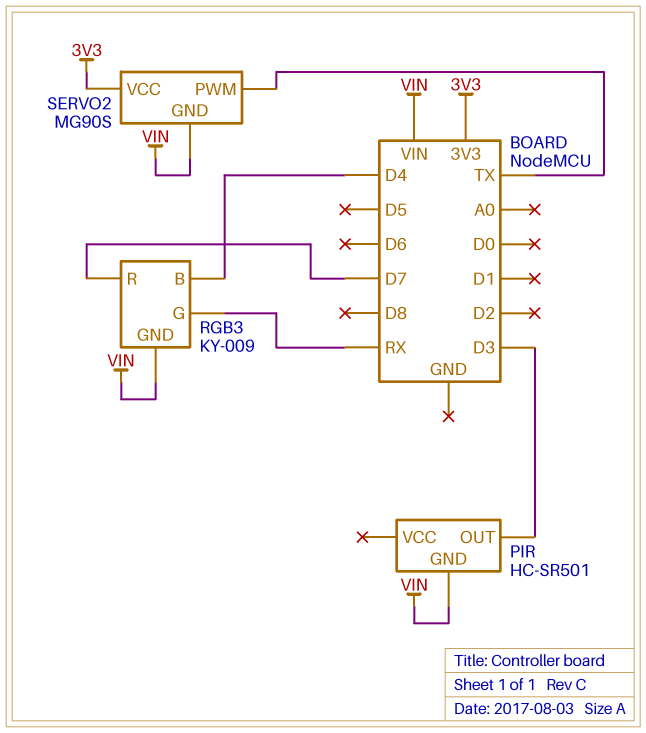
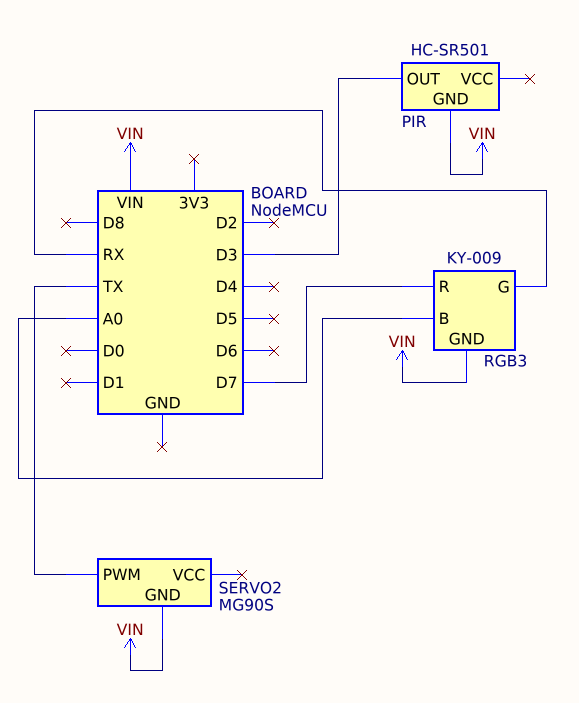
RGB3 pin B: D4 -> A0
SERVO2 pin VCC: 3V3 -> none

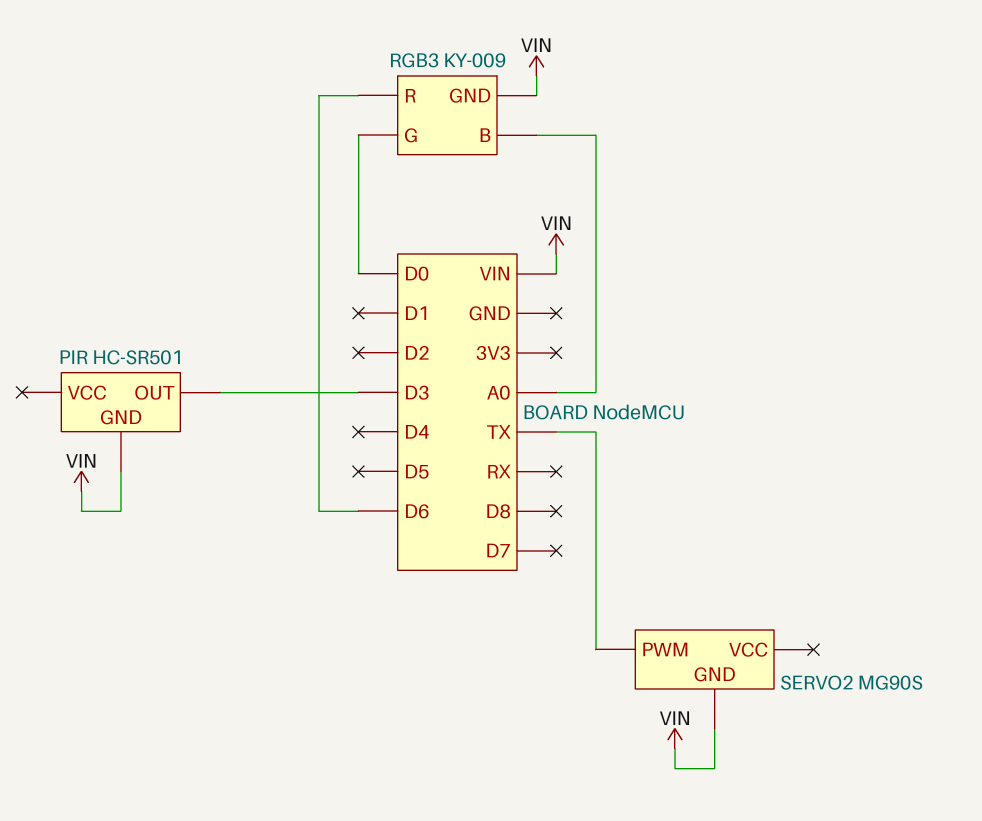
RGB3 pin G: RX -> D0
RGB3 pin R: D7 -> D6

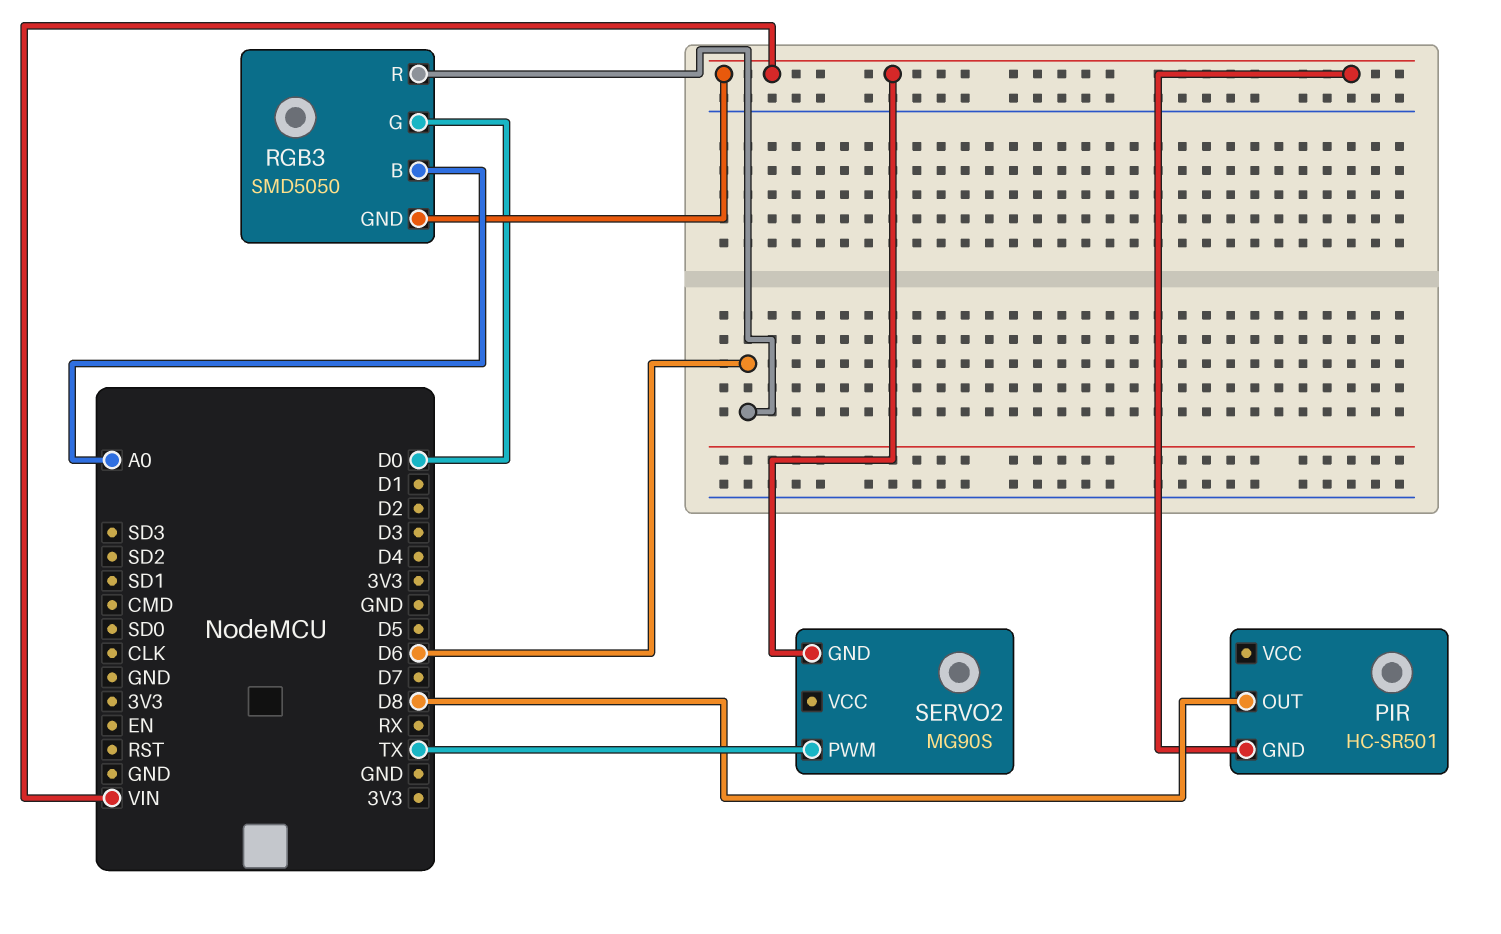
PIR pin OUT: D3 -> D8
RGB3: KY-009 -> SMD5050

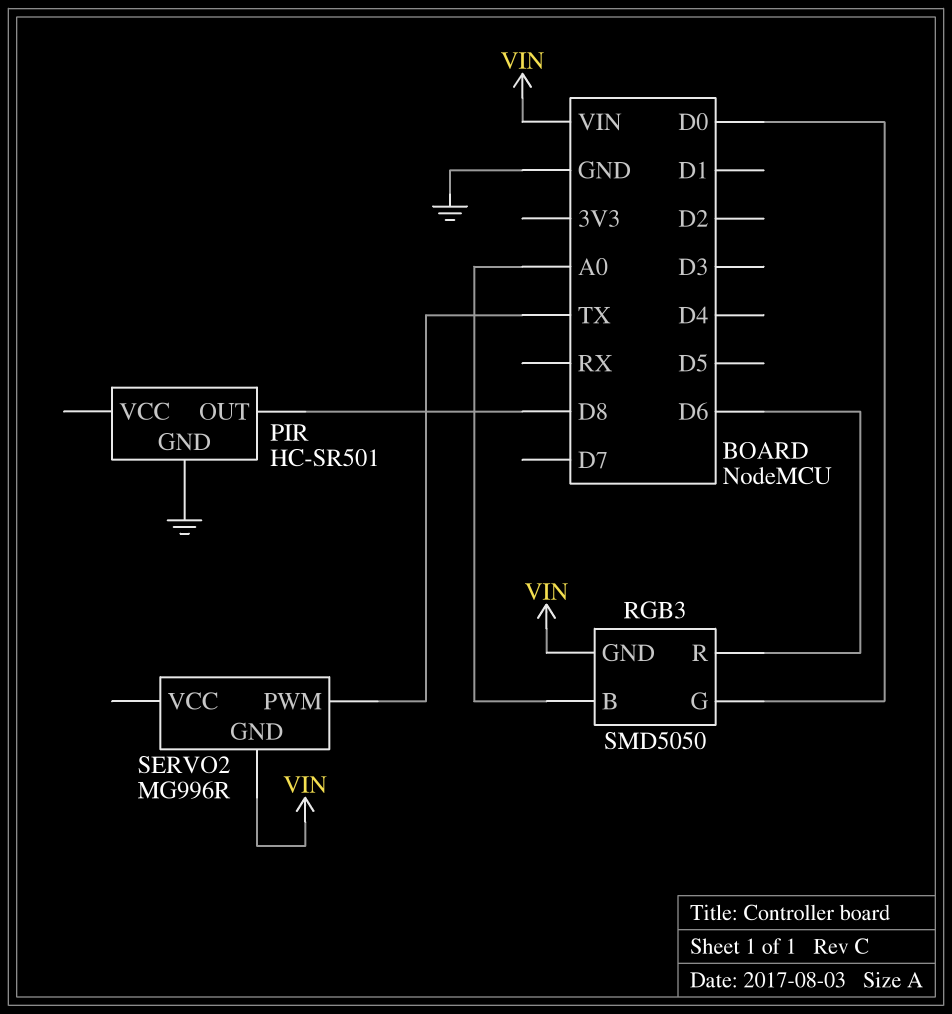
PIR pin GND: VIN -> GND
SERVO2: MG90S -> MG996R

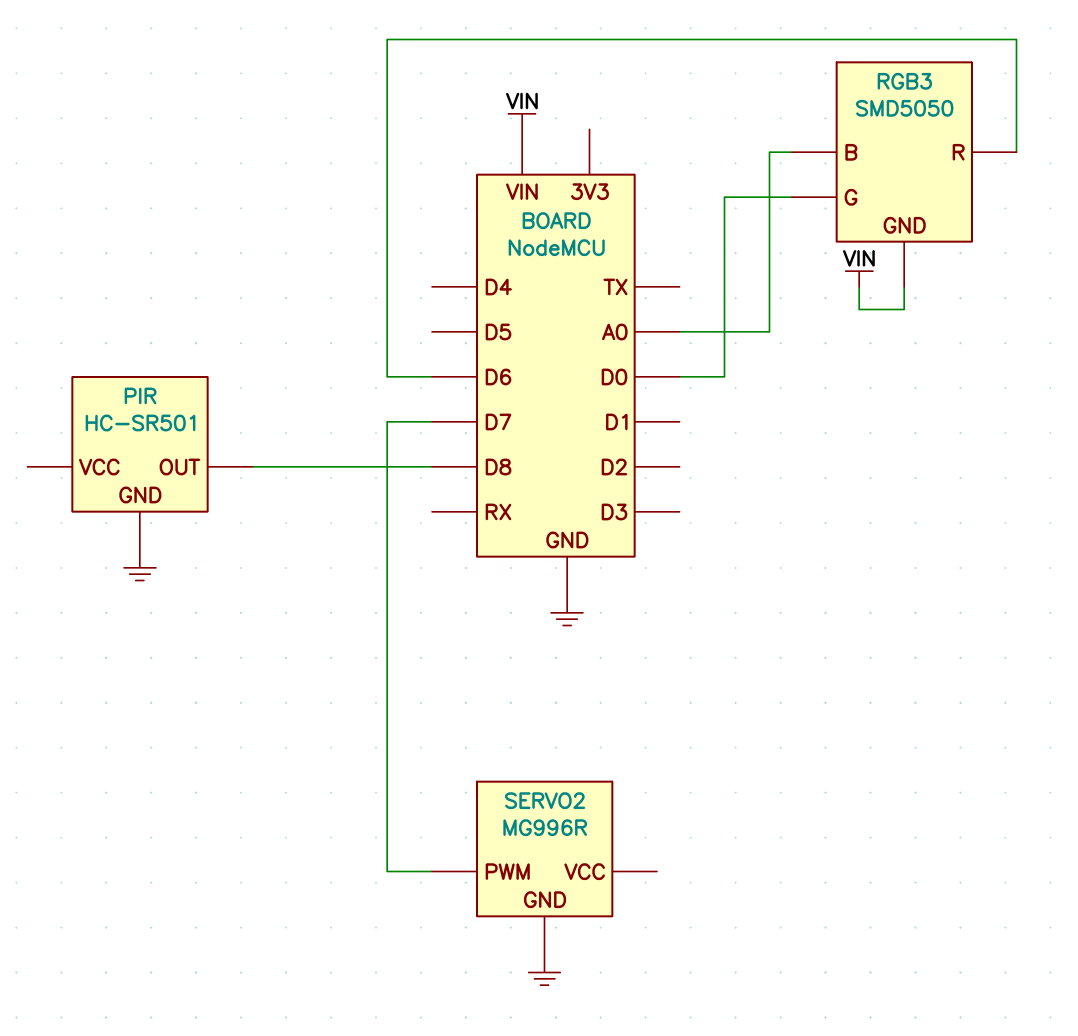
SERVO2 pin GND: VIN -> GND
SERVO2 pin PWM: TX -> D7

